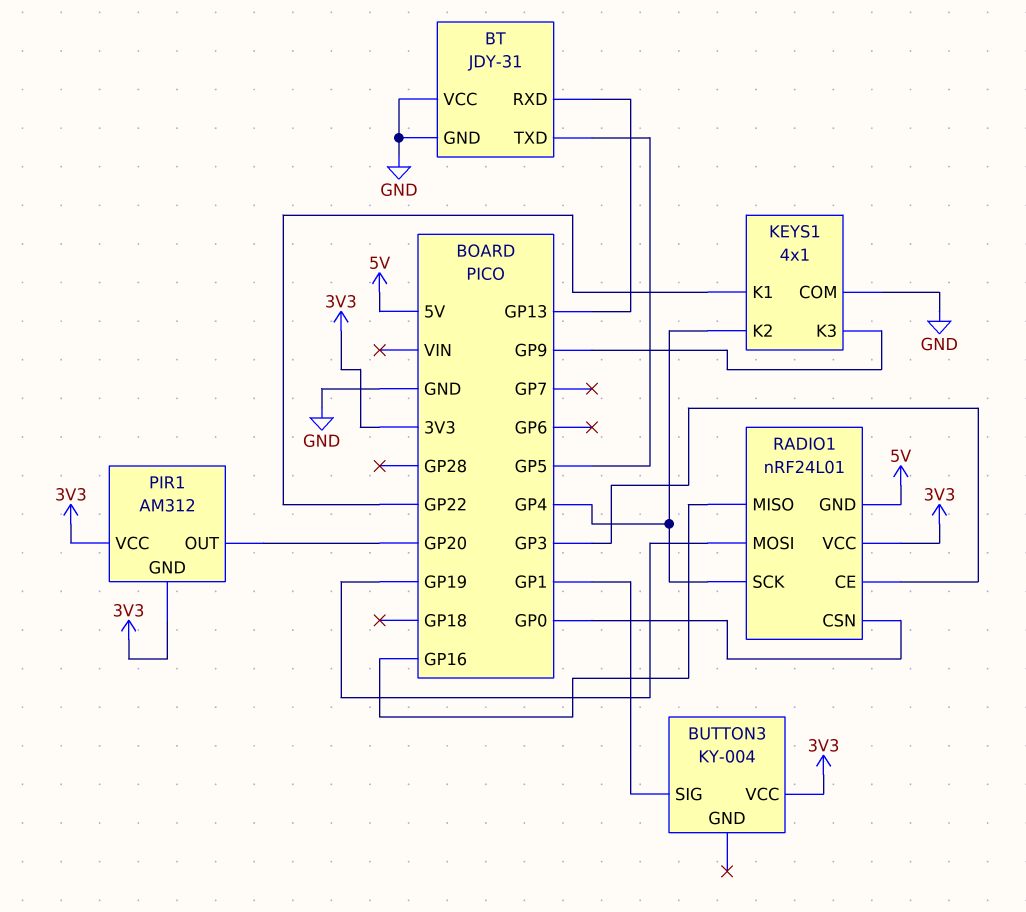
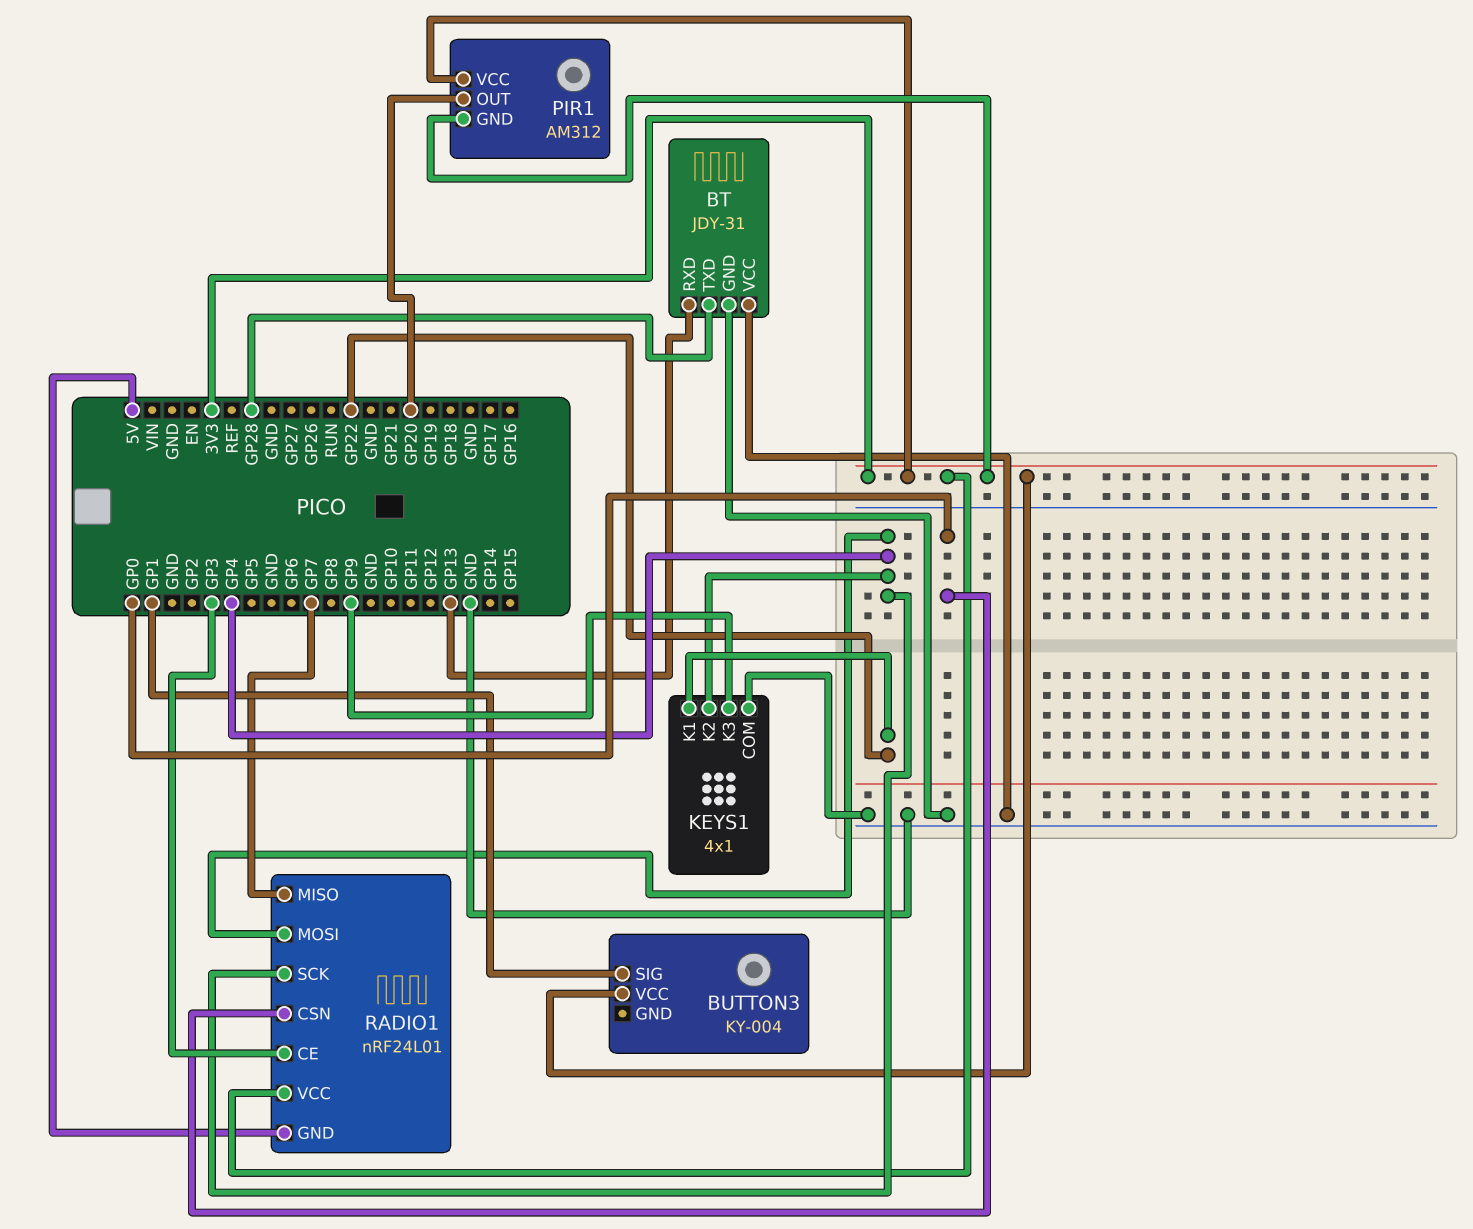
BT pin TXD: GP5 -> GP28
RADIO1 pin MISO: GP16 -> GP7
RADIO1 pin MOSI: GP19 -> GP4

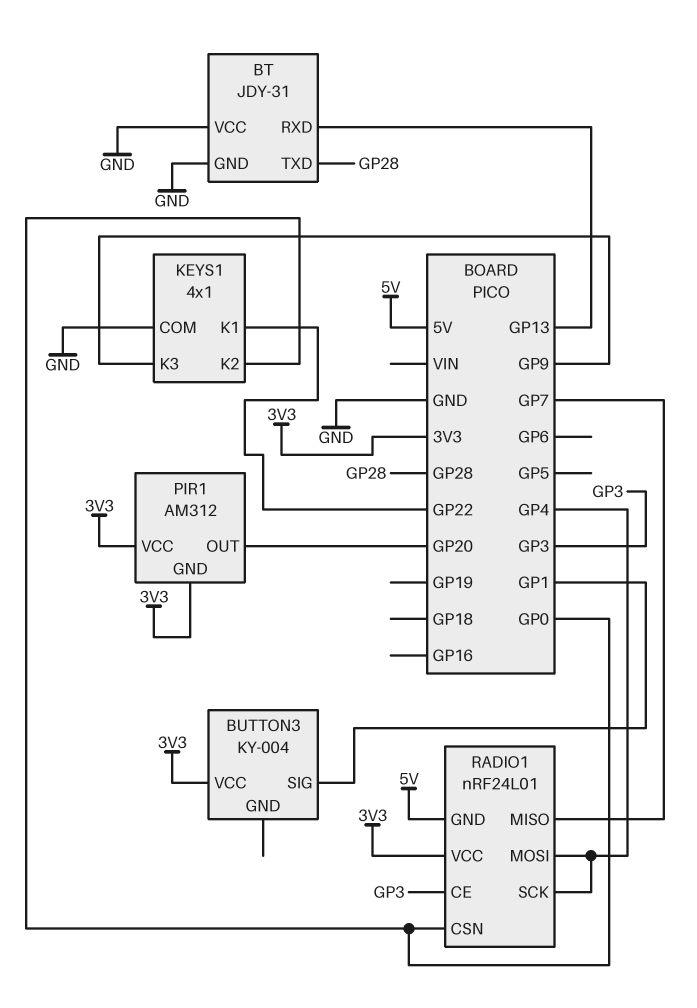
KEYS1 pin K2: GP4 -> GP0

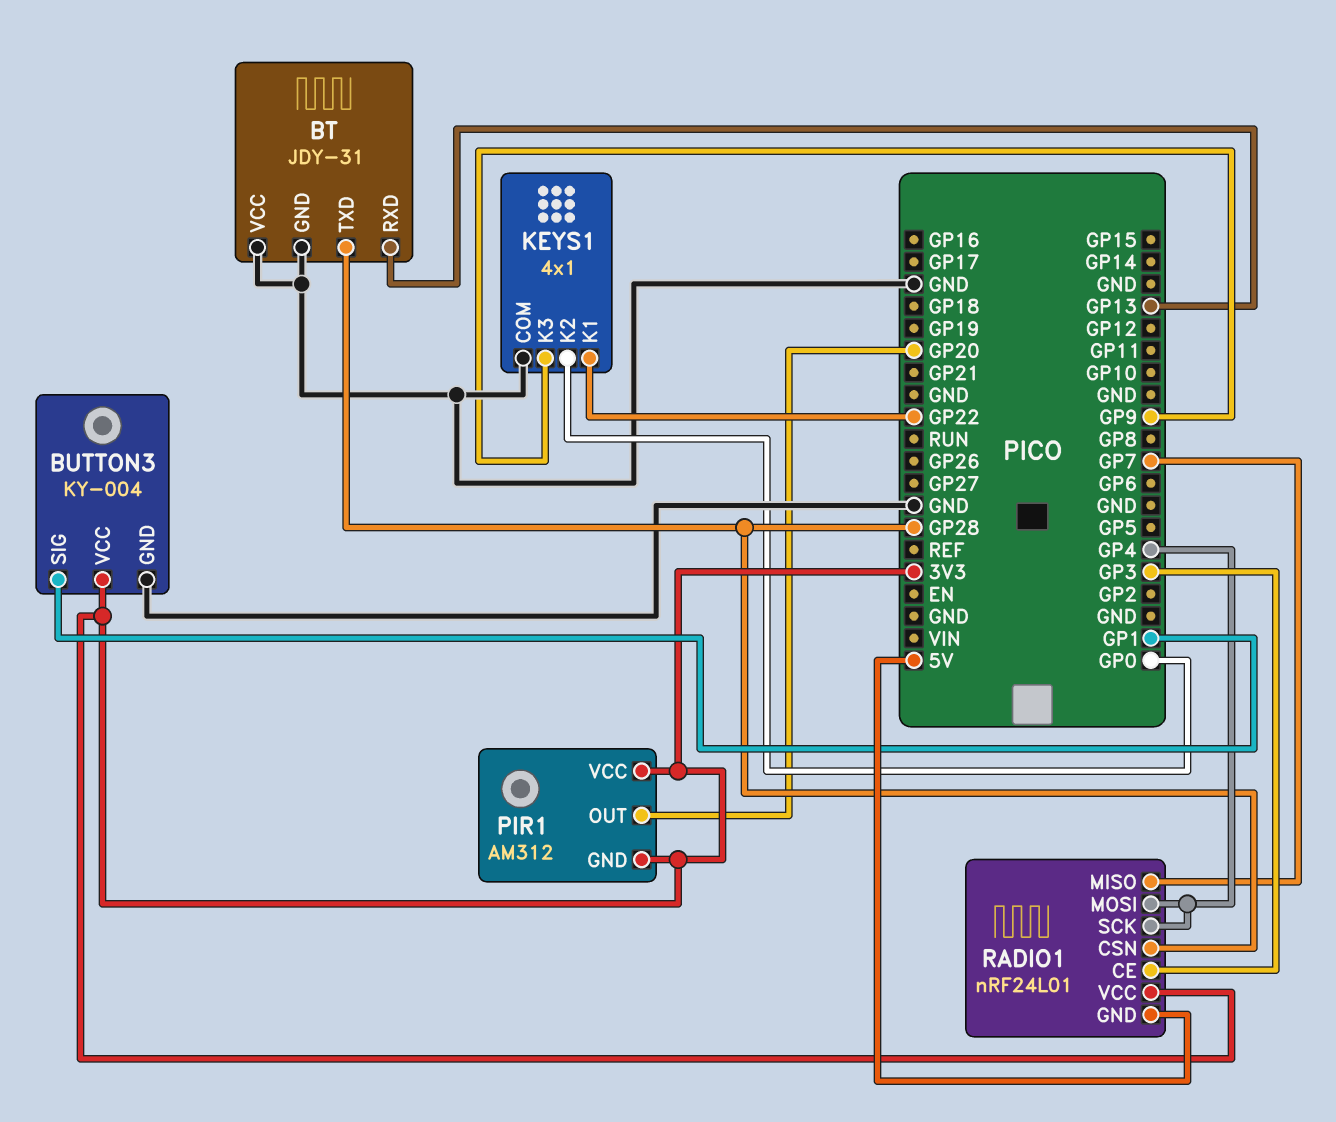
BUTTON3 pin GND: none -> GND
RADIO1 pin CSN: GP0 -> GP28

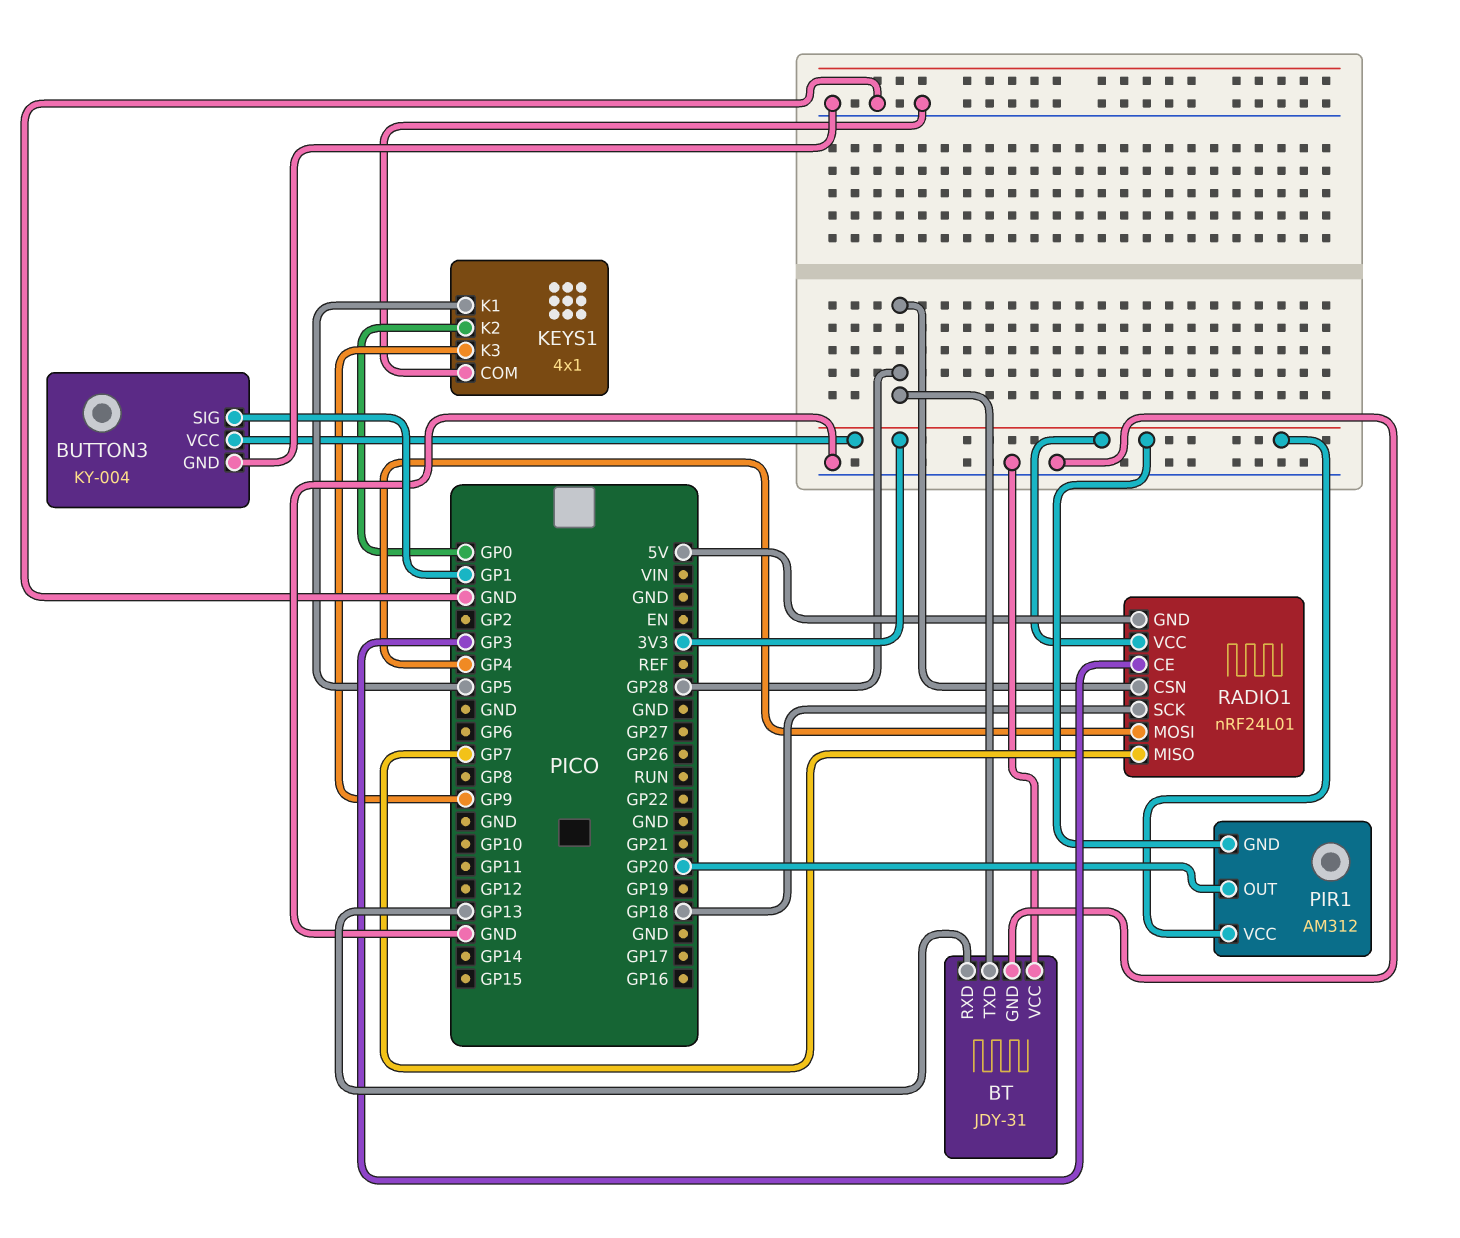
KEYS1 pin K1: GP22 -> GP5
RADIO1 pin SCK: GP4 -> GP18

